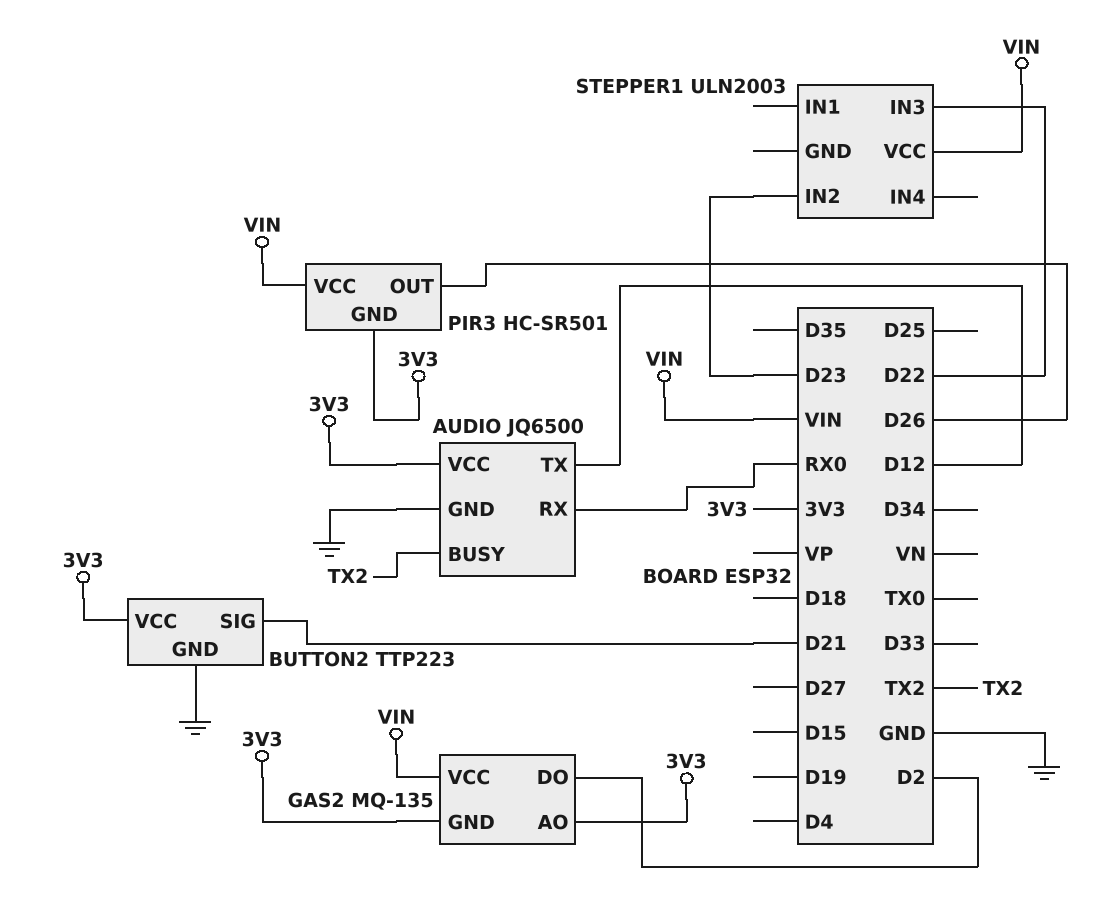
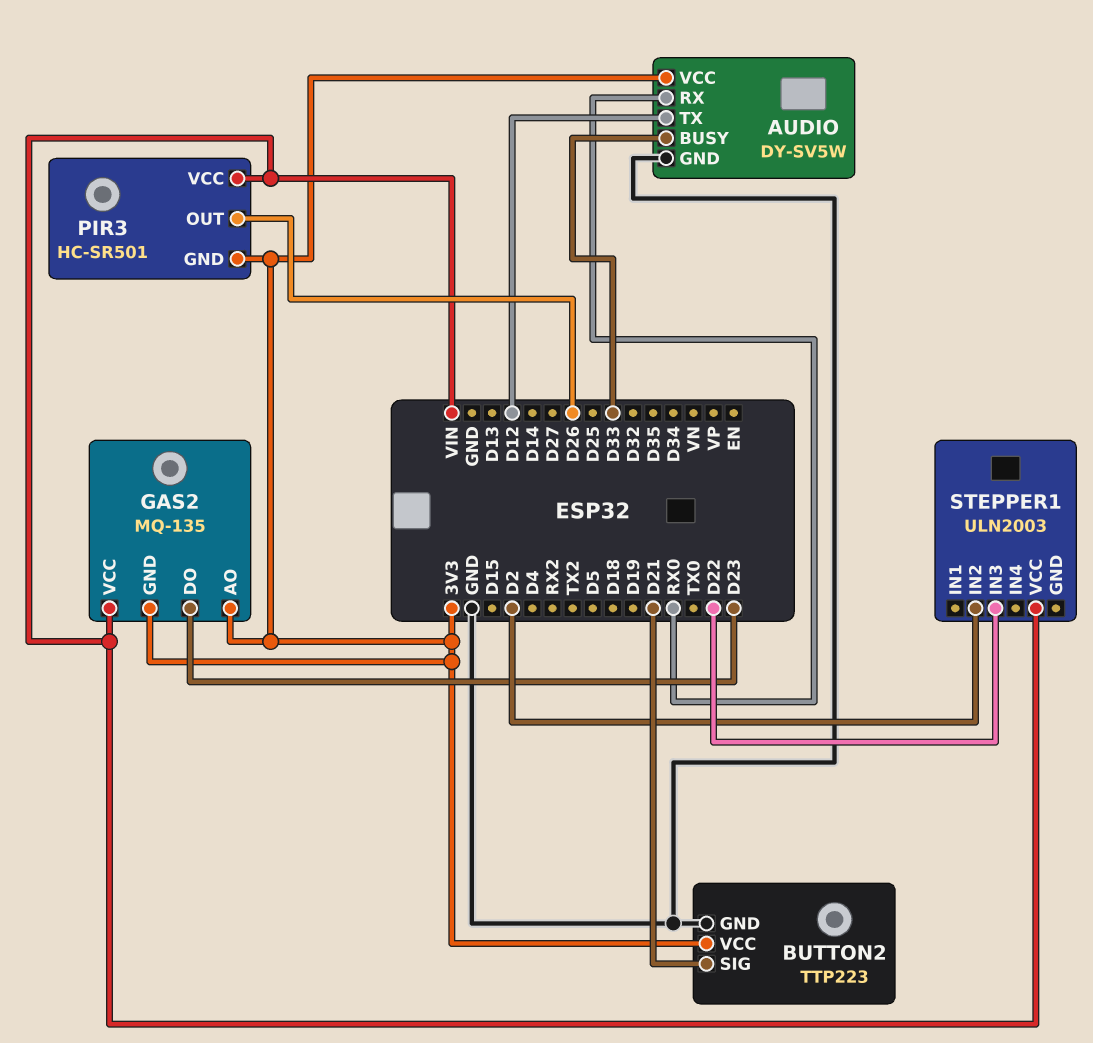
AUDIO: JQ6500 -> DY-SV5W
AUDIO pin BUSY: TX2 -> D33
GAS2 pin DO: D2 -> D23
STEPPER1 pin IN2: D23 -> D2

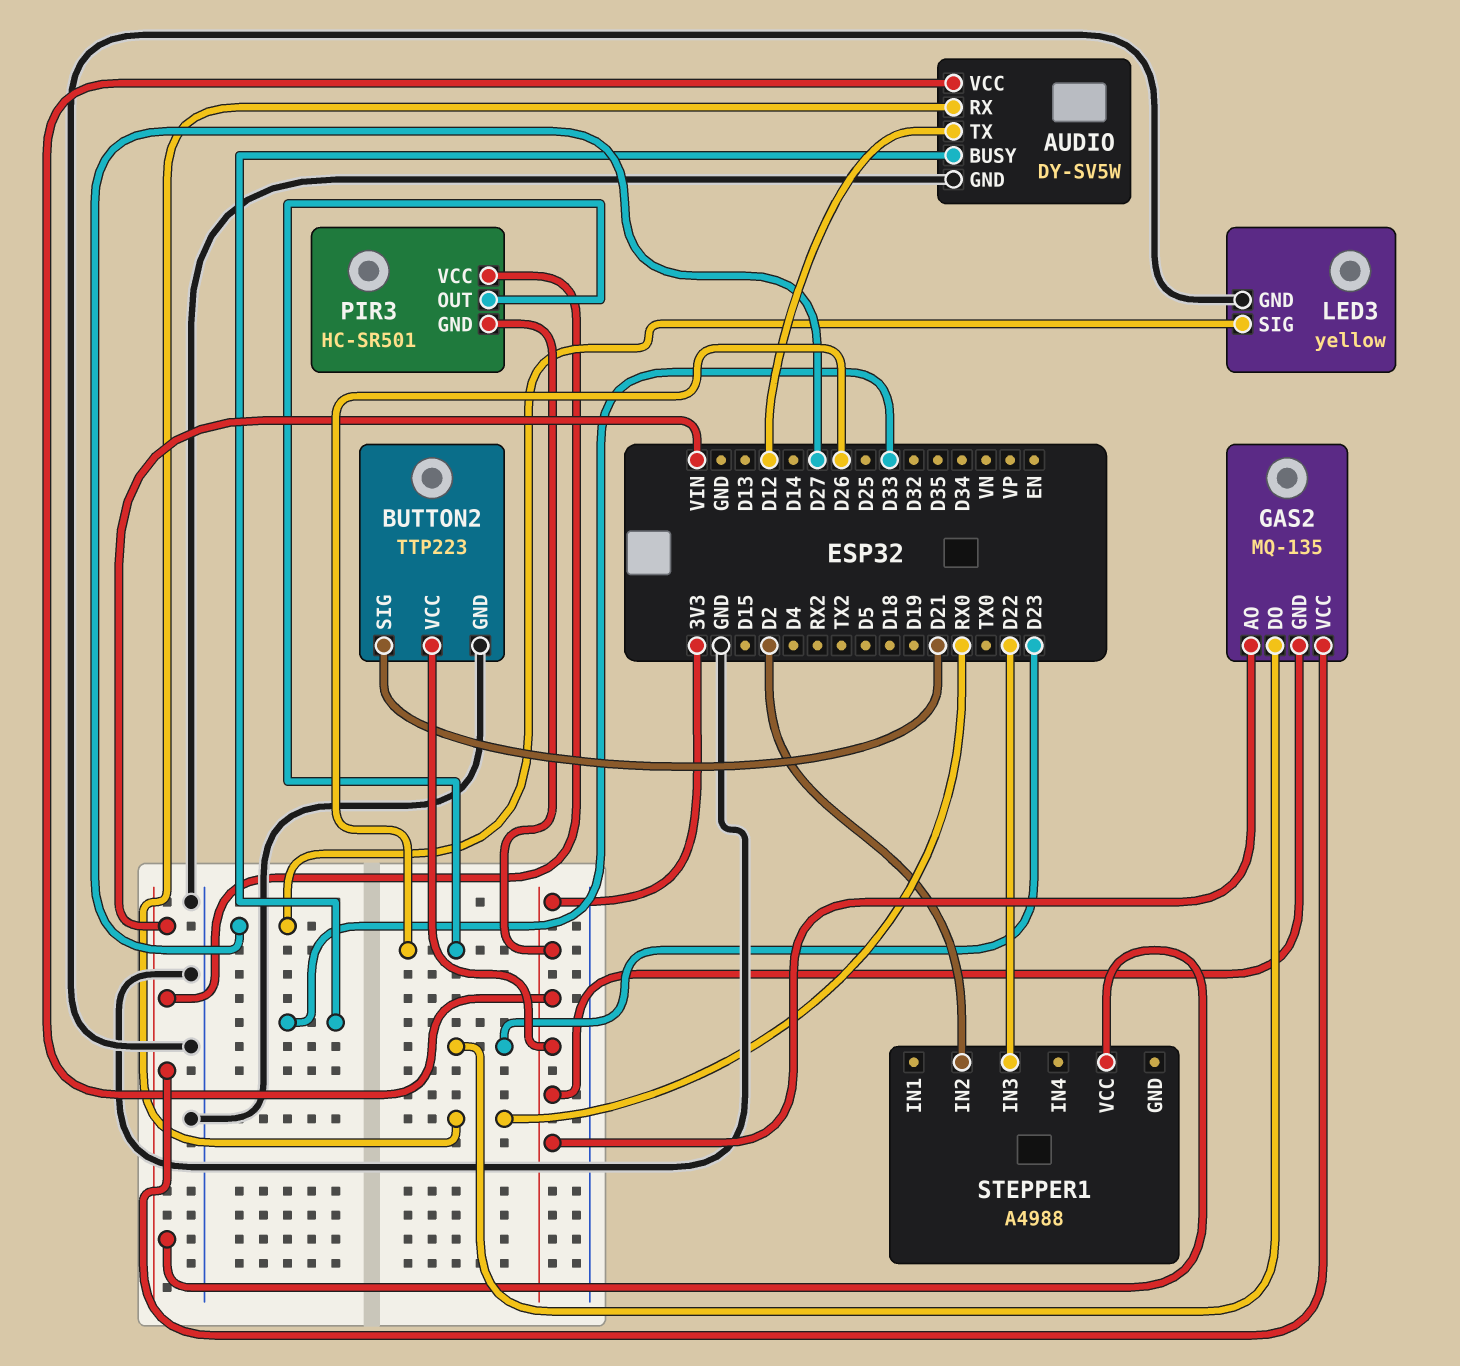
LED3: none -> yellow
LED3 pin GND: none -> GND
LED3 pin SIG: none -> D27
STEPPER1: ULN2003 -> A4988

